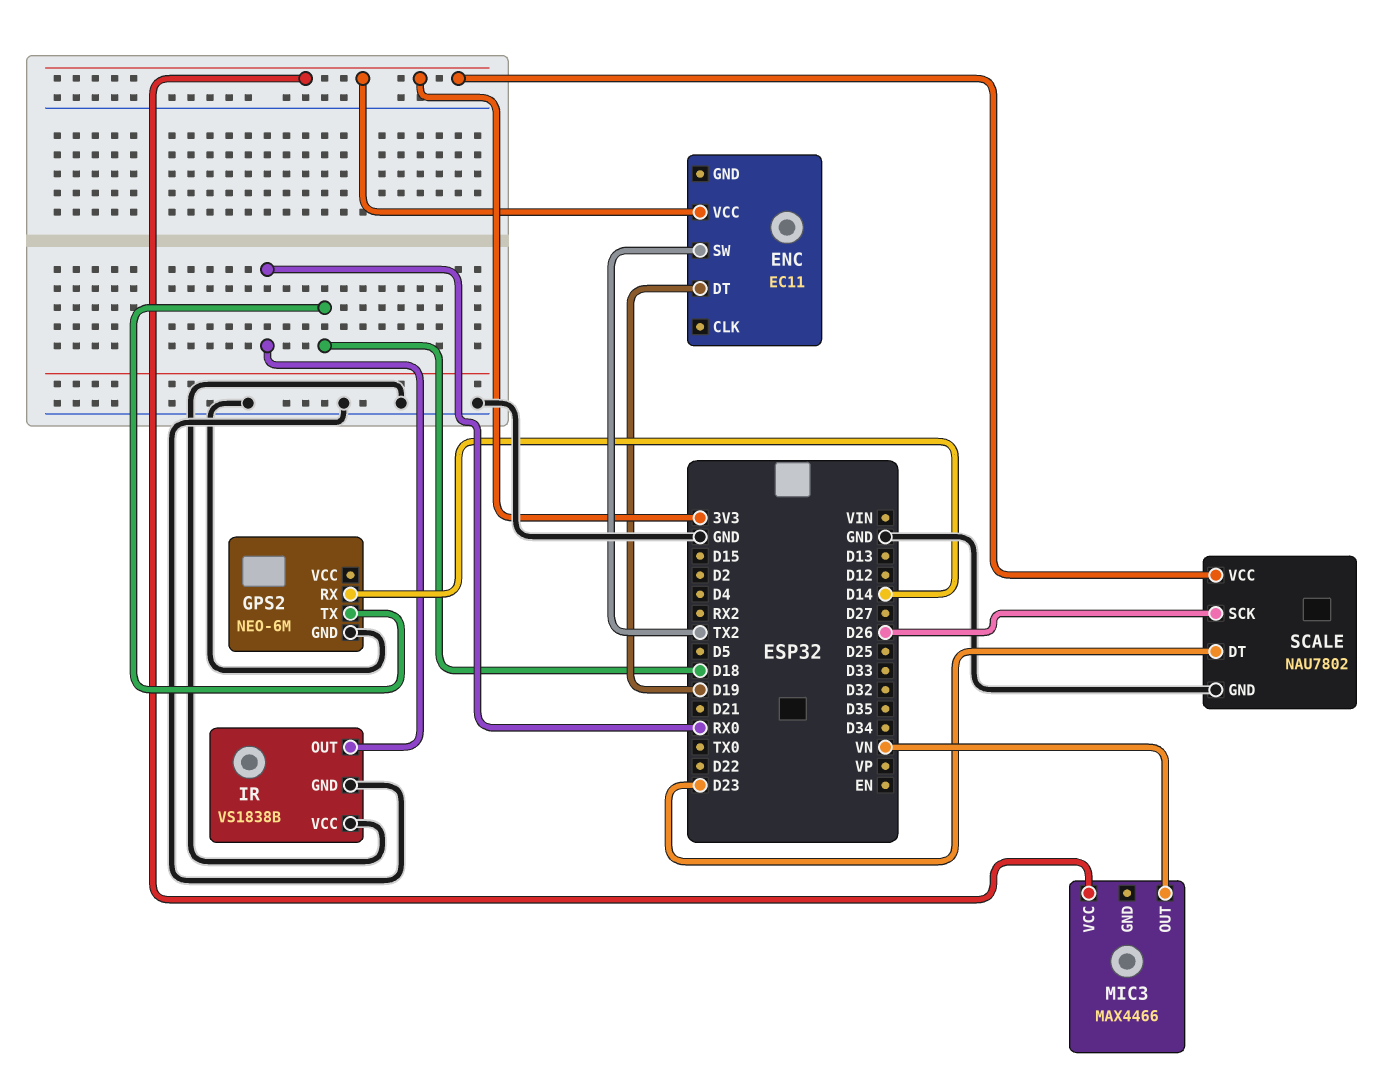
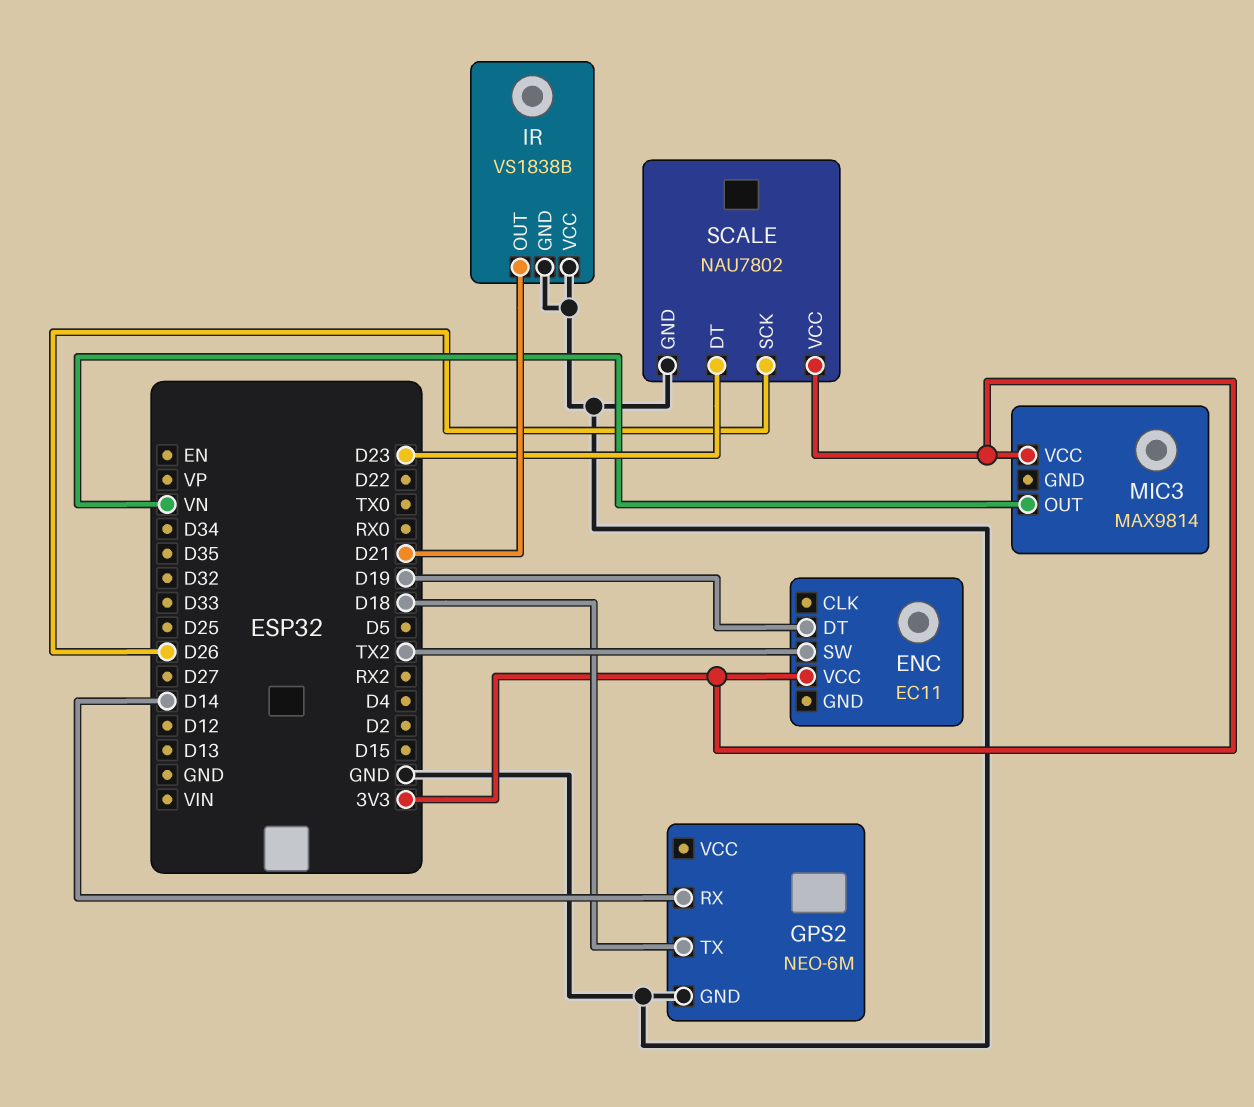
IR pin OUT: RX0 -> D21
MIC3: MAX4466 -> MAX9814

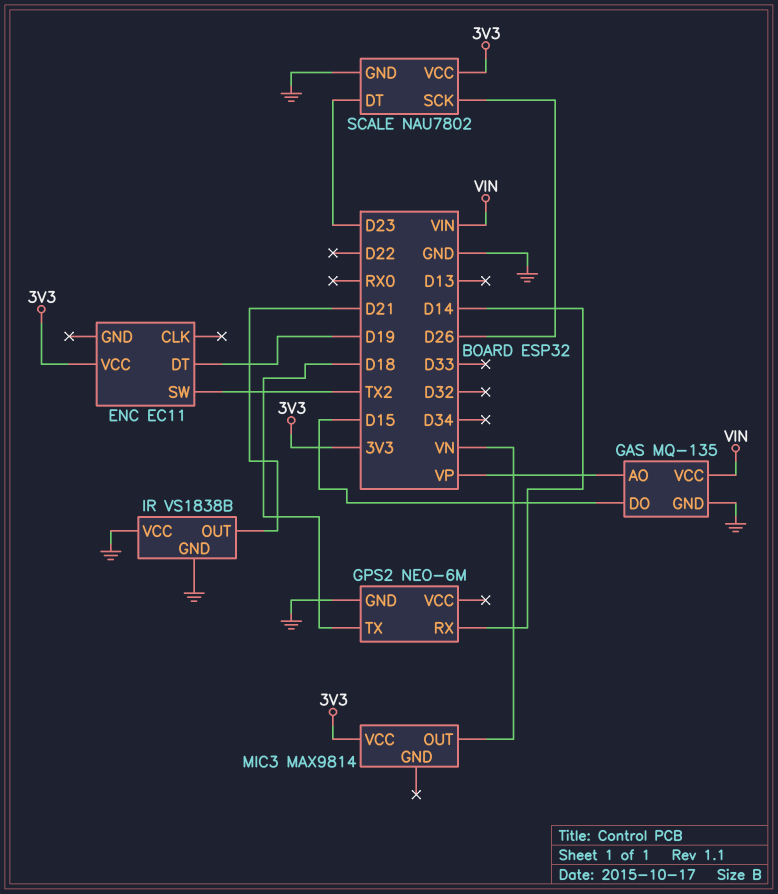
GAS: none -> MQ-135
GAS pin AO: none -> VP
GAS pin DO: none -> D15
GAS pin GND: none -> GND
GAS pin VCC: none -> VIN

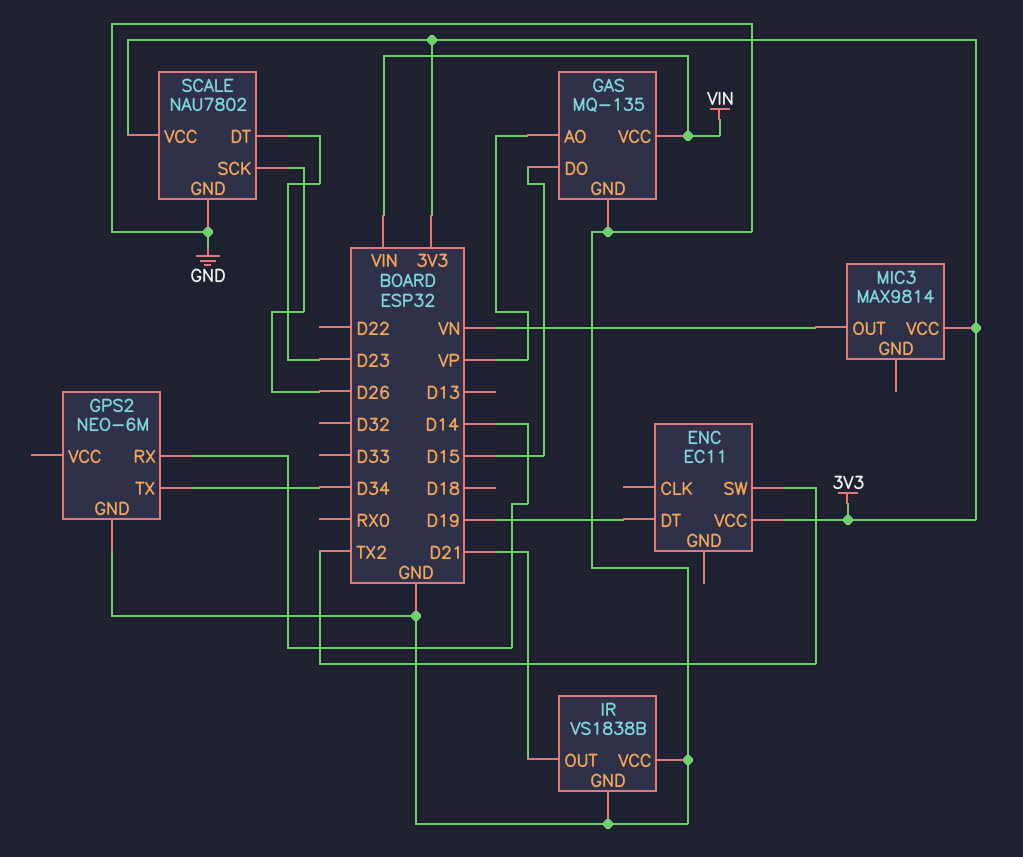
GPS2 pin TX: D18 -> D34

